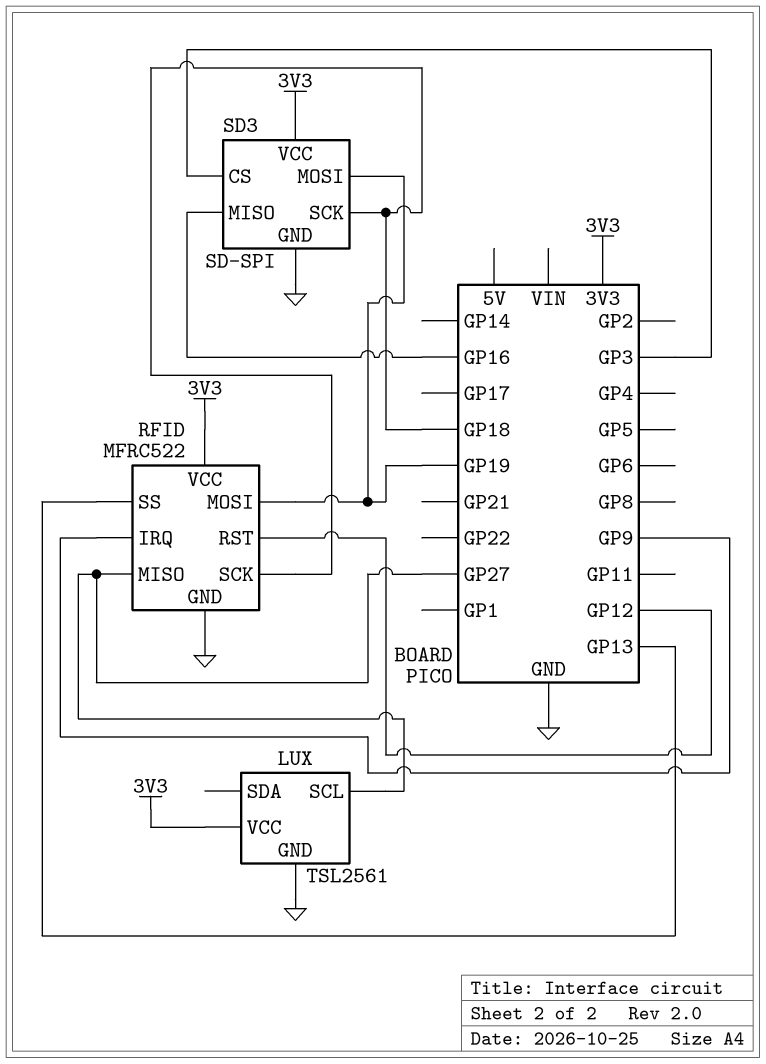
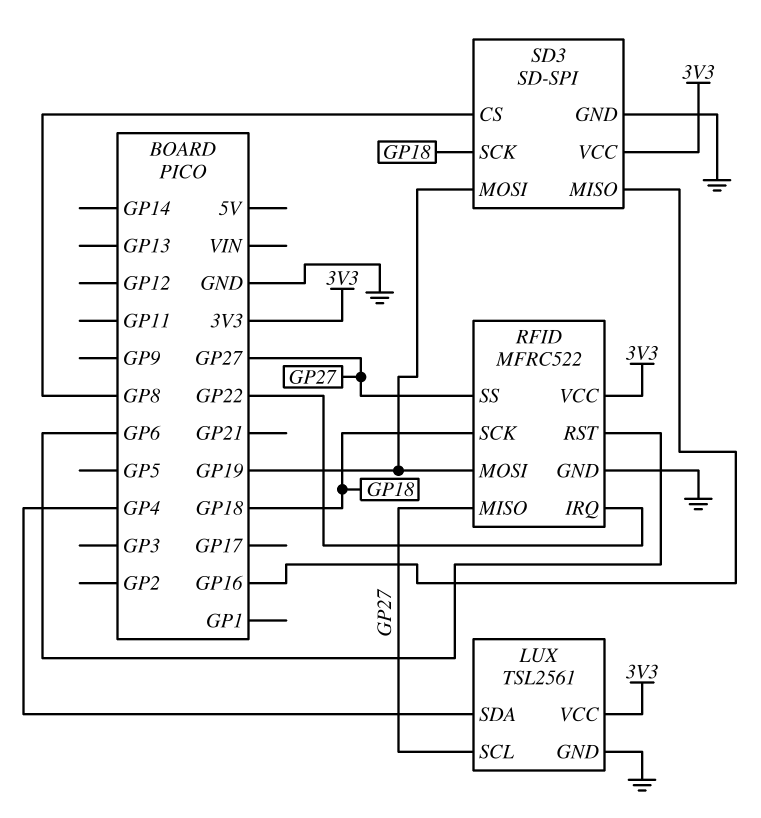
LUX pin SDA: none -> GP4
RFID pin IRQ: GP9 -> GP22
RFID pin RST: GP12 -> GP6
RFID pin SS: GP13 -> GP27
SD3 pin CS: GP3 -> GP8

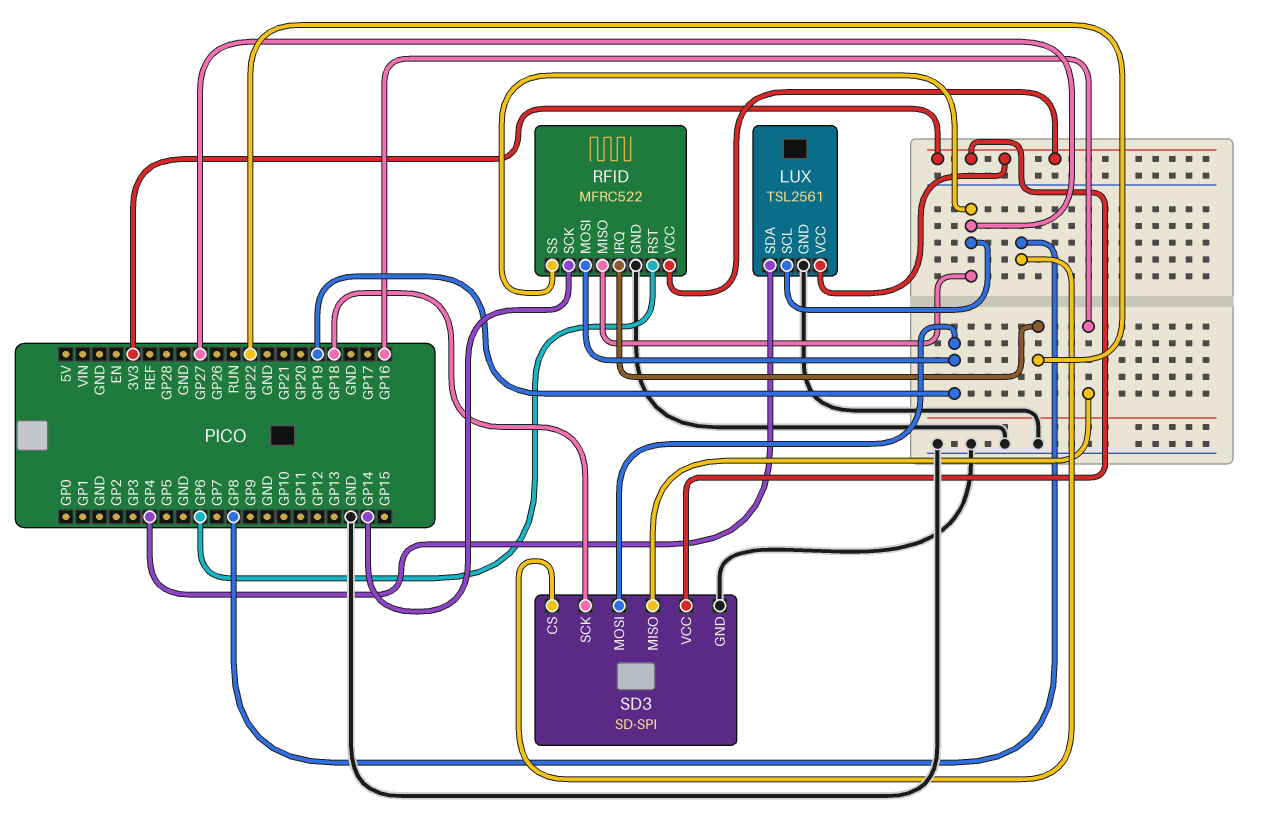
RFID pin SCK: GP18 -> GP14

